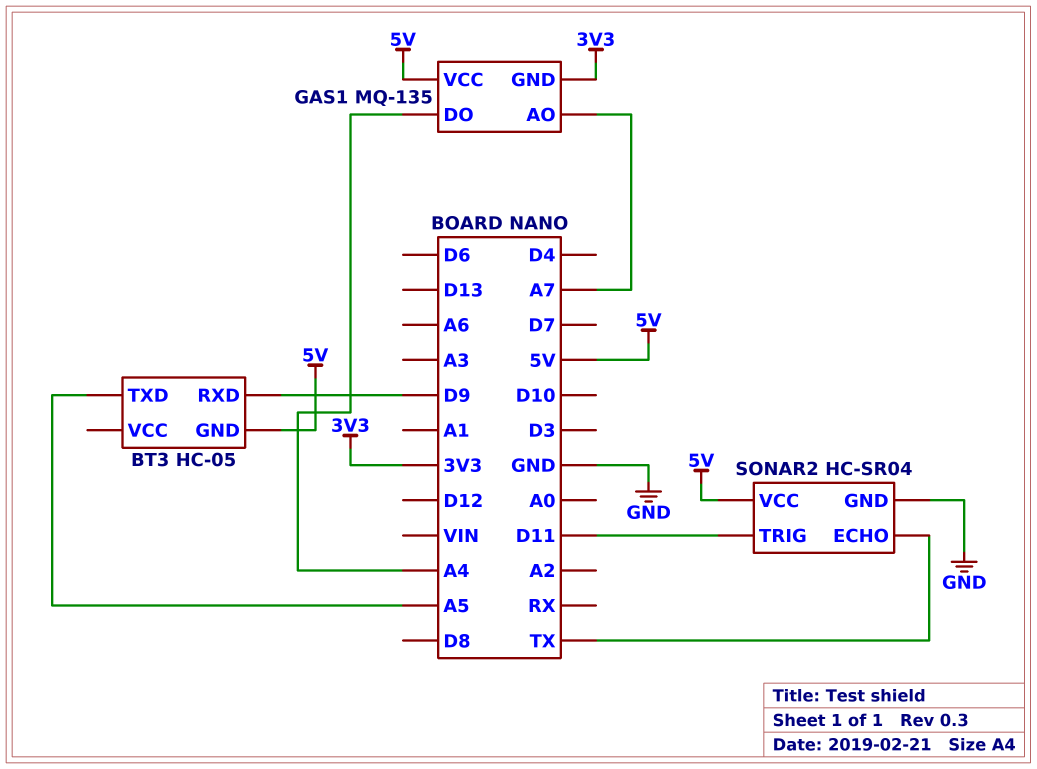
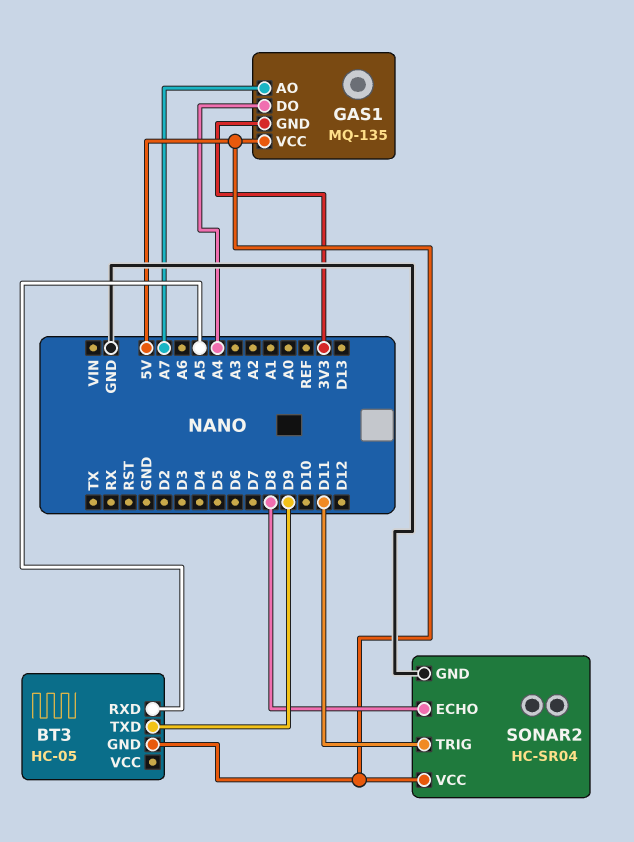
BT3 pin RXD: D9 -> A5
BT3 pin TXD: A5 -> D9
SONAR2 pin ECHO: TX -> D8

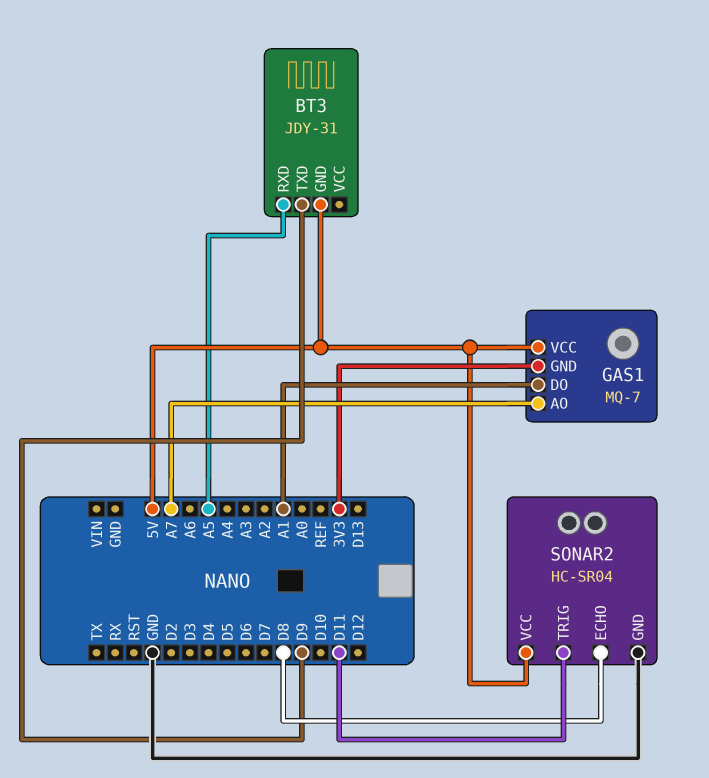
BT3: HC-05 -> JDY-31
GAS1: MQ-135 -> MQ-7
GAS1 pin DO: A4 -> A1

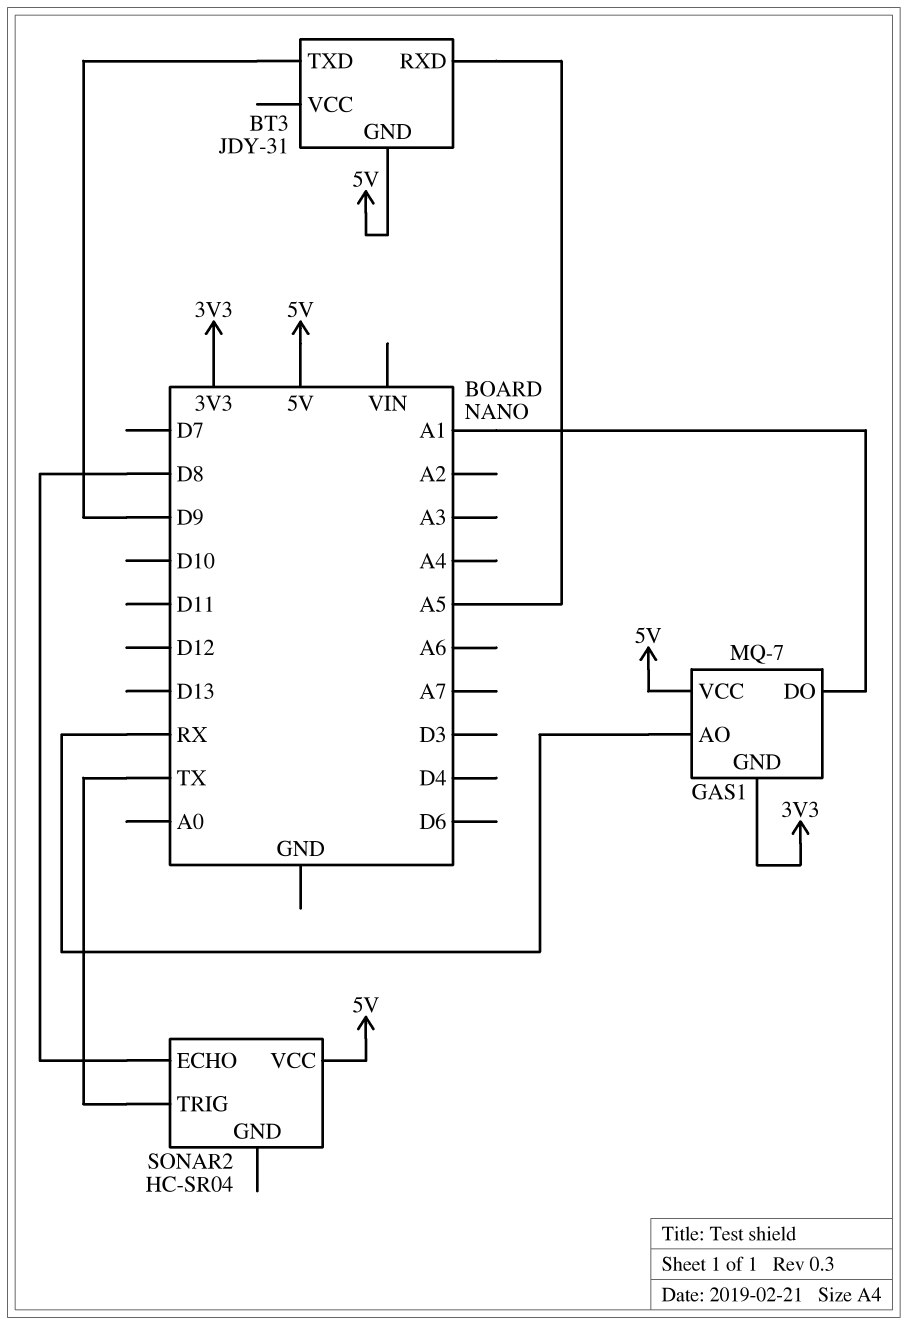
GAS1 pin AO: A7 -> RX
SONAR2 pin GND: GND -> none
SONAR2 pin TRIG: D11 -> TX

